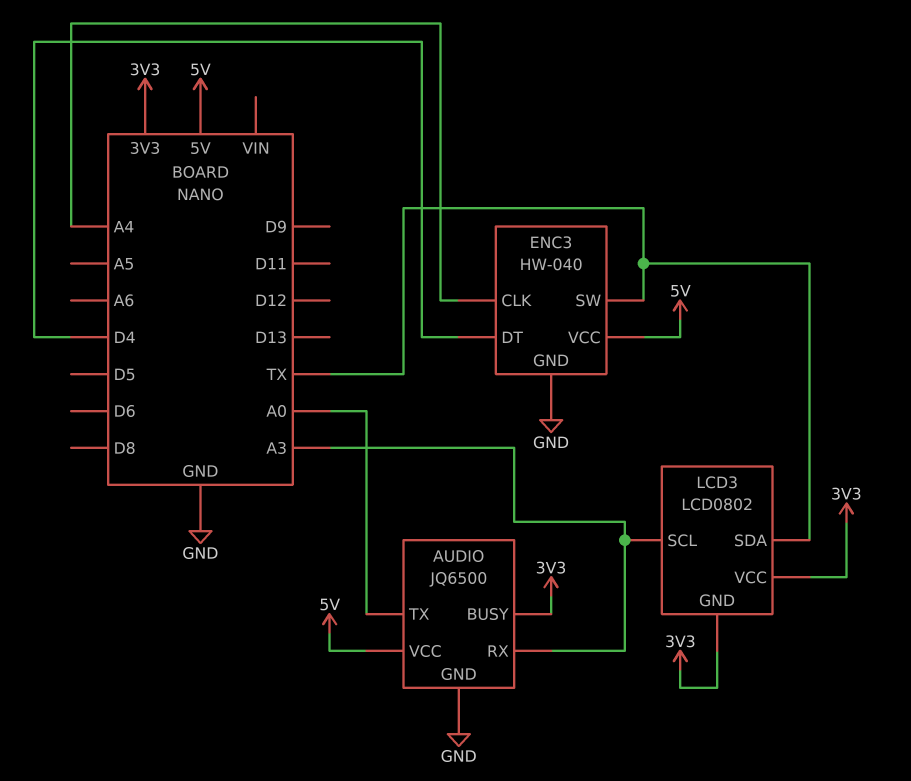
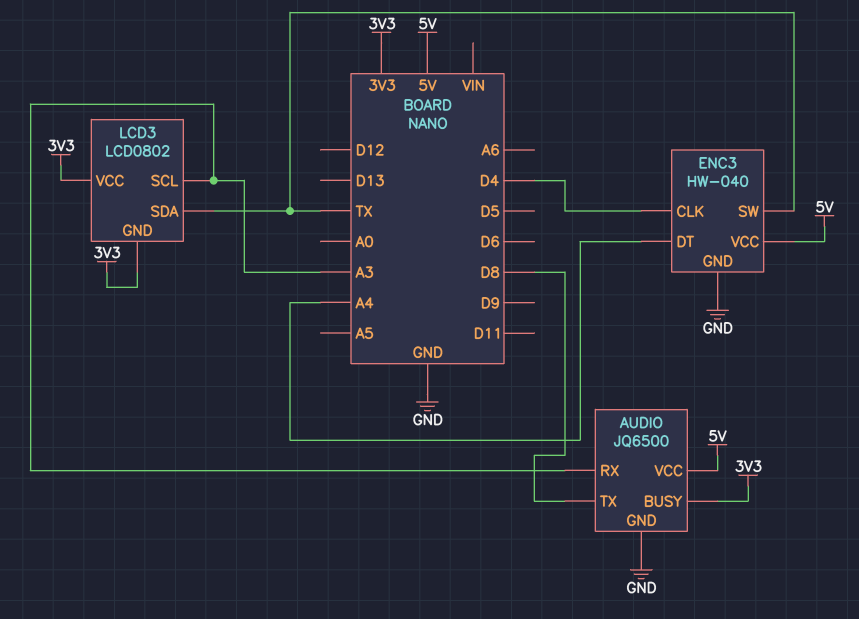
AUDIO pin TX: A0 -> D8
ENC3 pin CLK: A4 -> D4
ENC3 pin DT: D4 -> A4

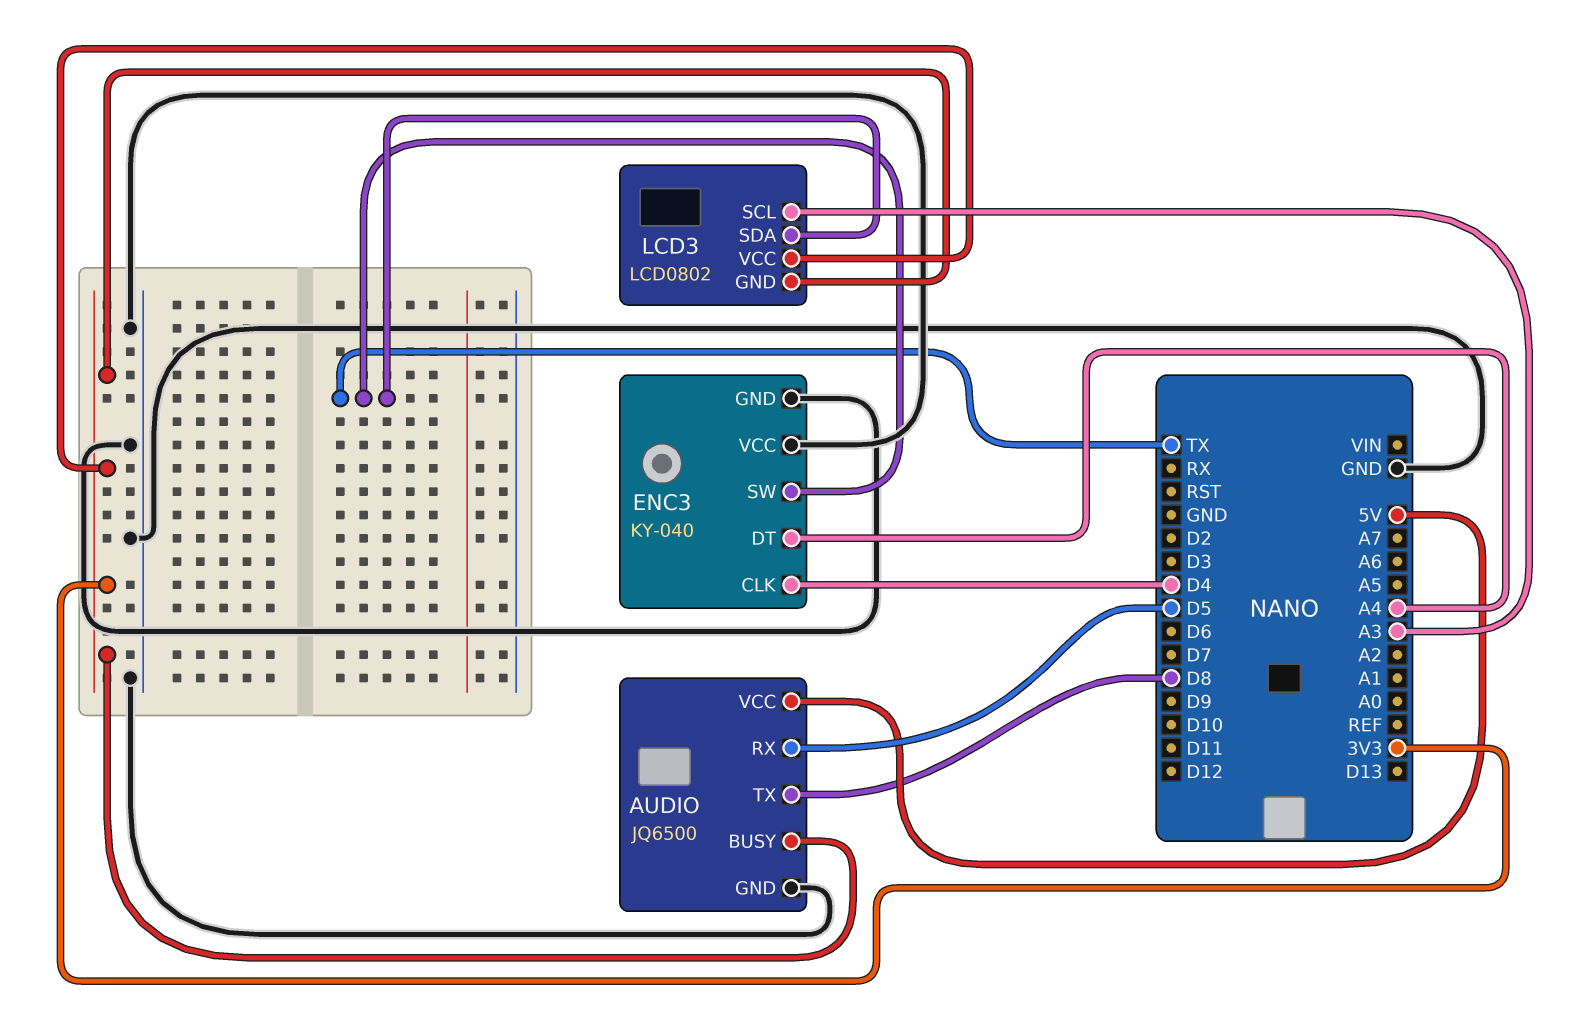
AUDIO pin RX: A3 -> D5
ENC3: HW-040 -> KY-040
ENC3 pin VCC: 5V -> GND

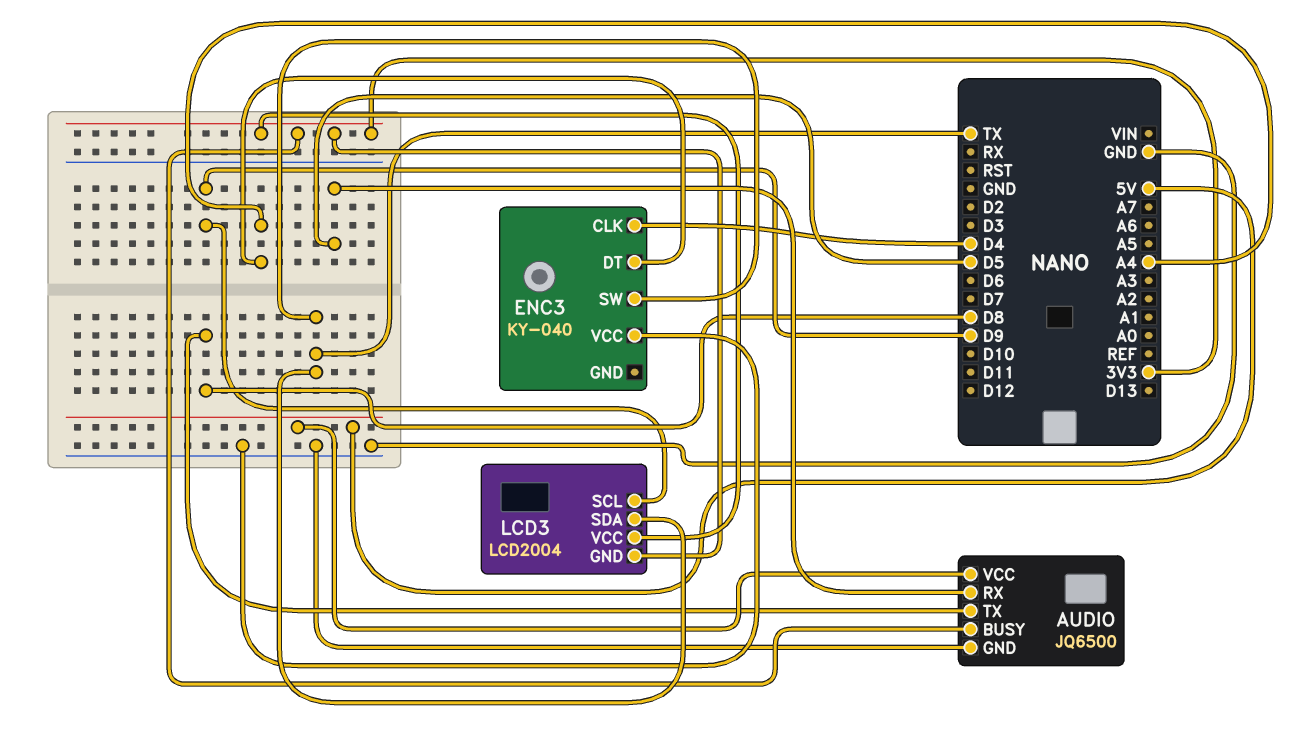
ENC3 pin GND: GND -> none
LCD3: LCD0802 -> LCD2004
LCD3 pin SCL: A3 -> D9

